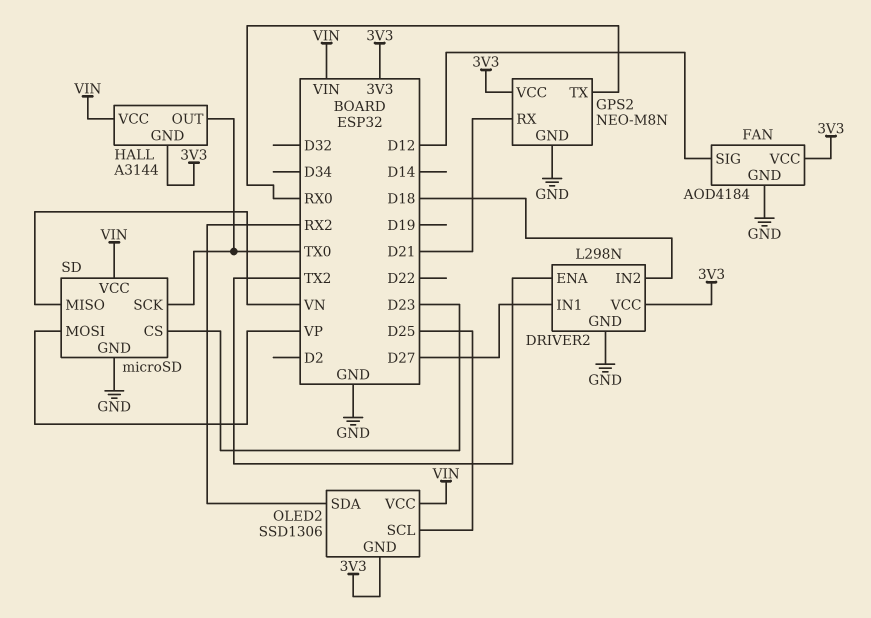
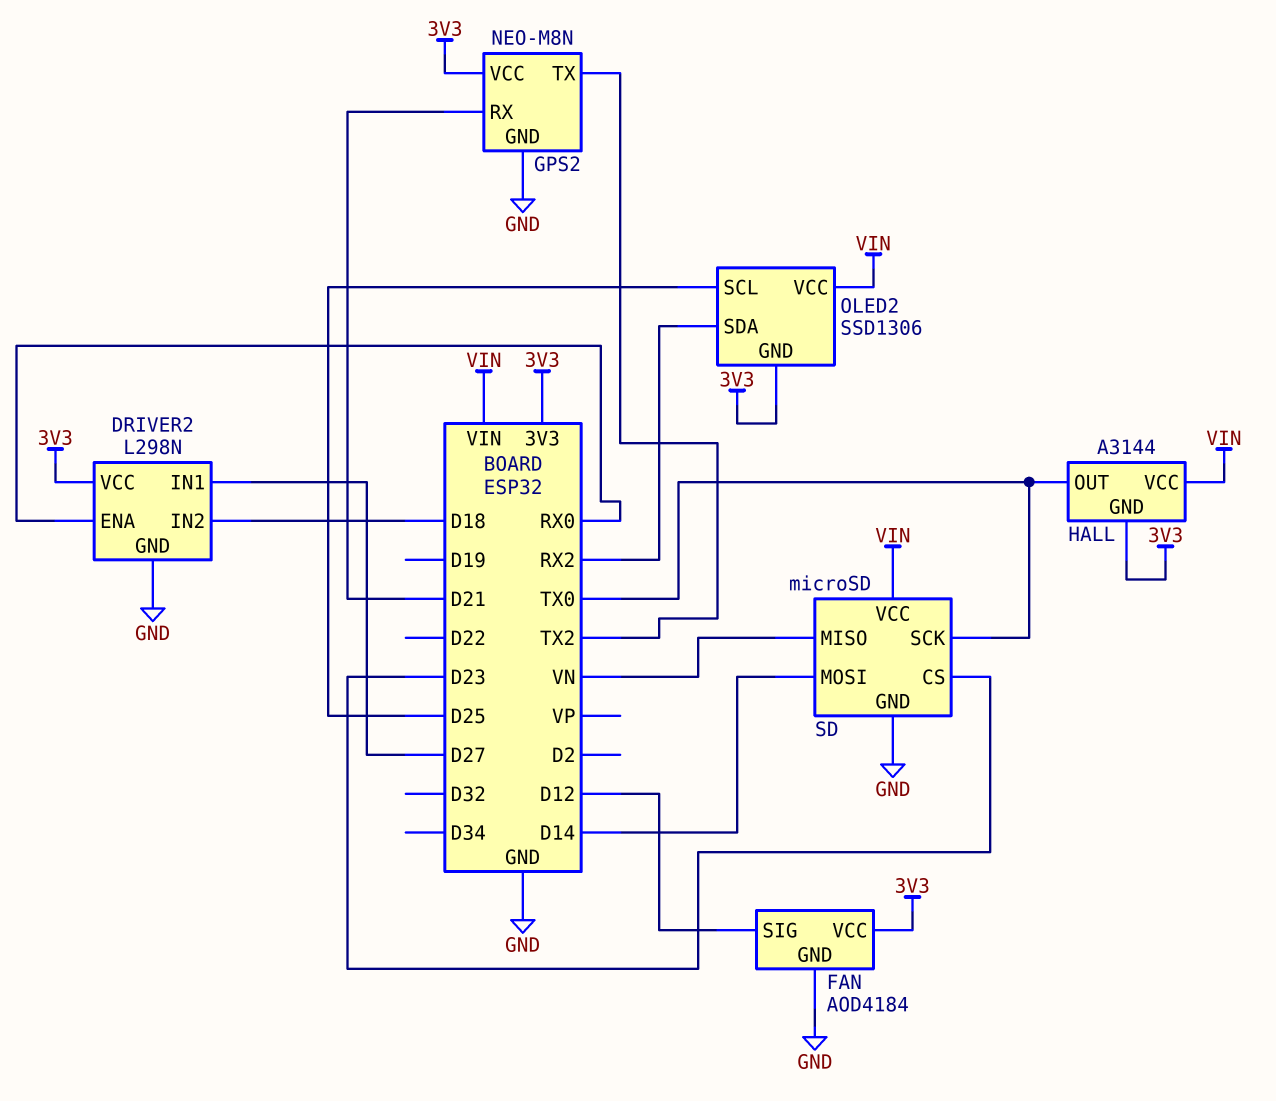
DRIVER2 pin ENA: TX2 -> RX0
GPS2 pin TX: RX0 -> TX2
SD pin MOSI: VP -> D14

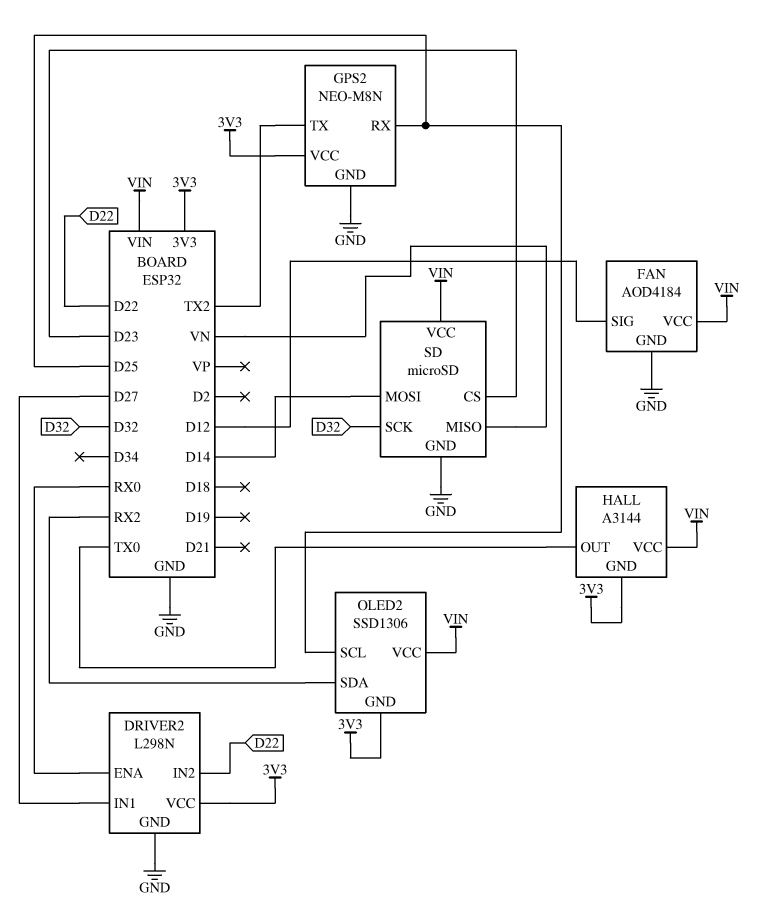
DRIVER2 pin IN2: D18 -> D22
FAN pin VCC: 3V3 -> VIN
GPS2 pin RX: D21 -> D25
SD pin SCK: TX0 -> D32

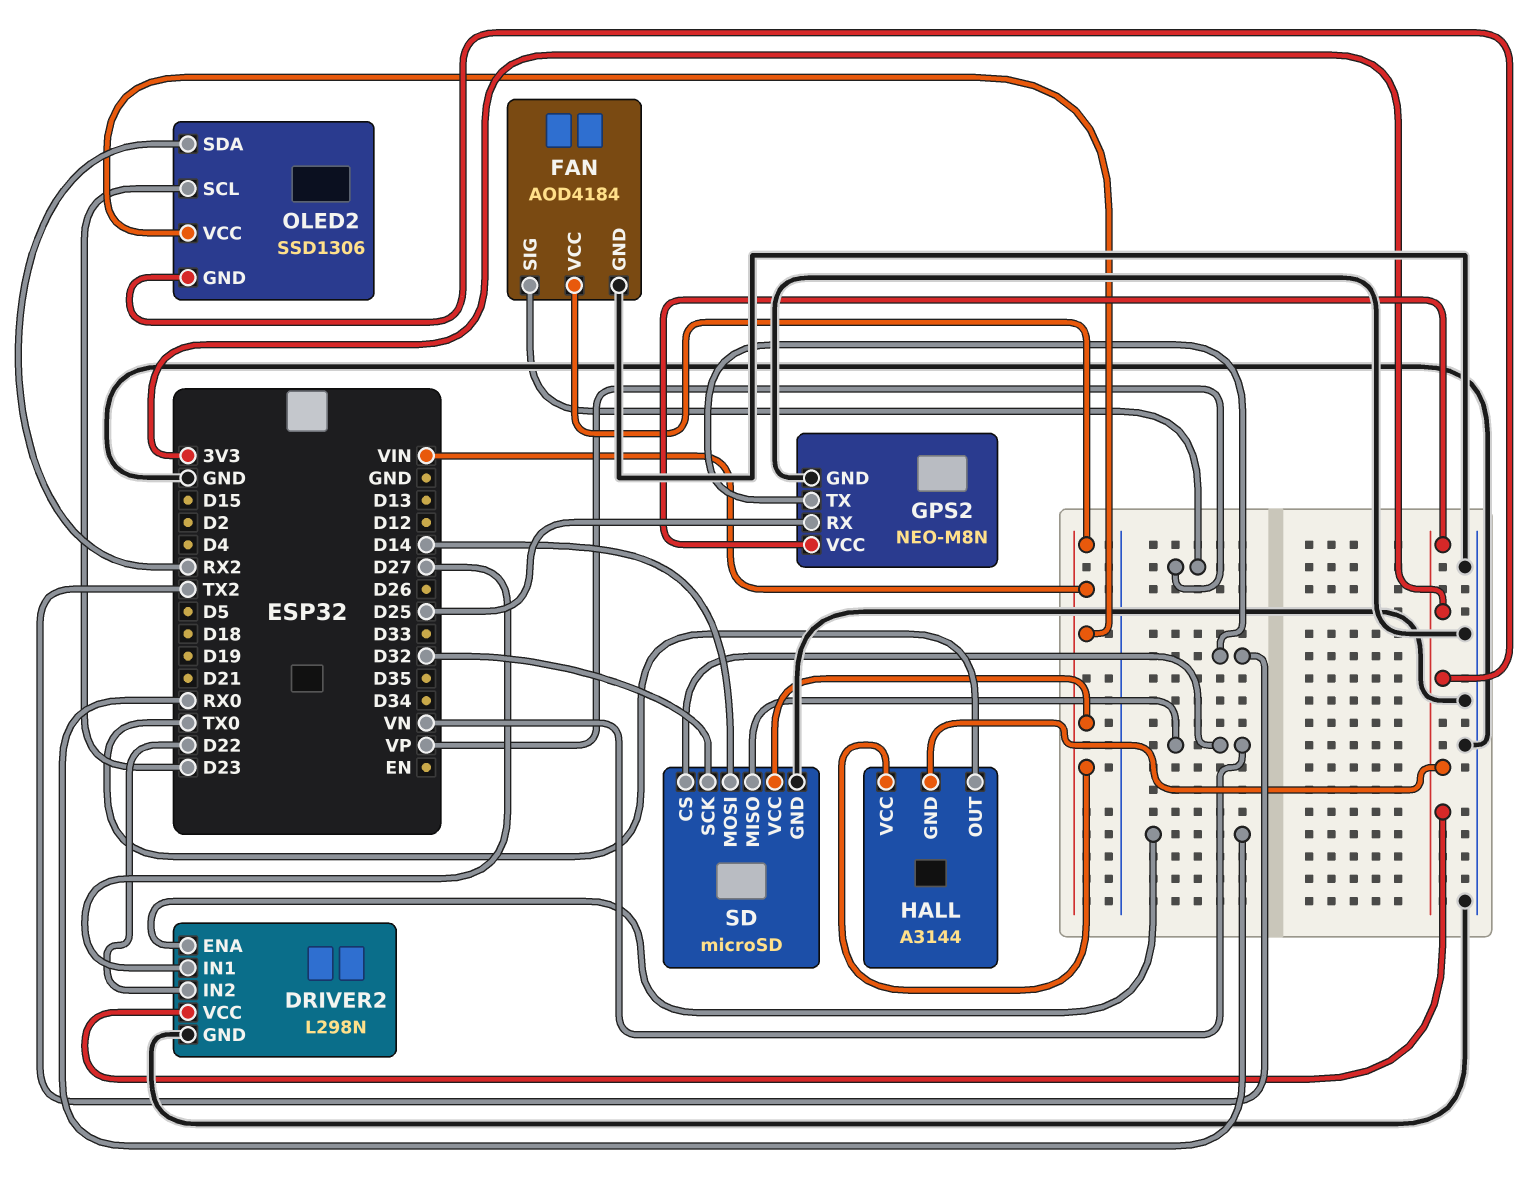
FAN pin SIG: D12 -> VP
OLED2 pin SCL: D25 -> D23
SD pin CS: D23 -> VN

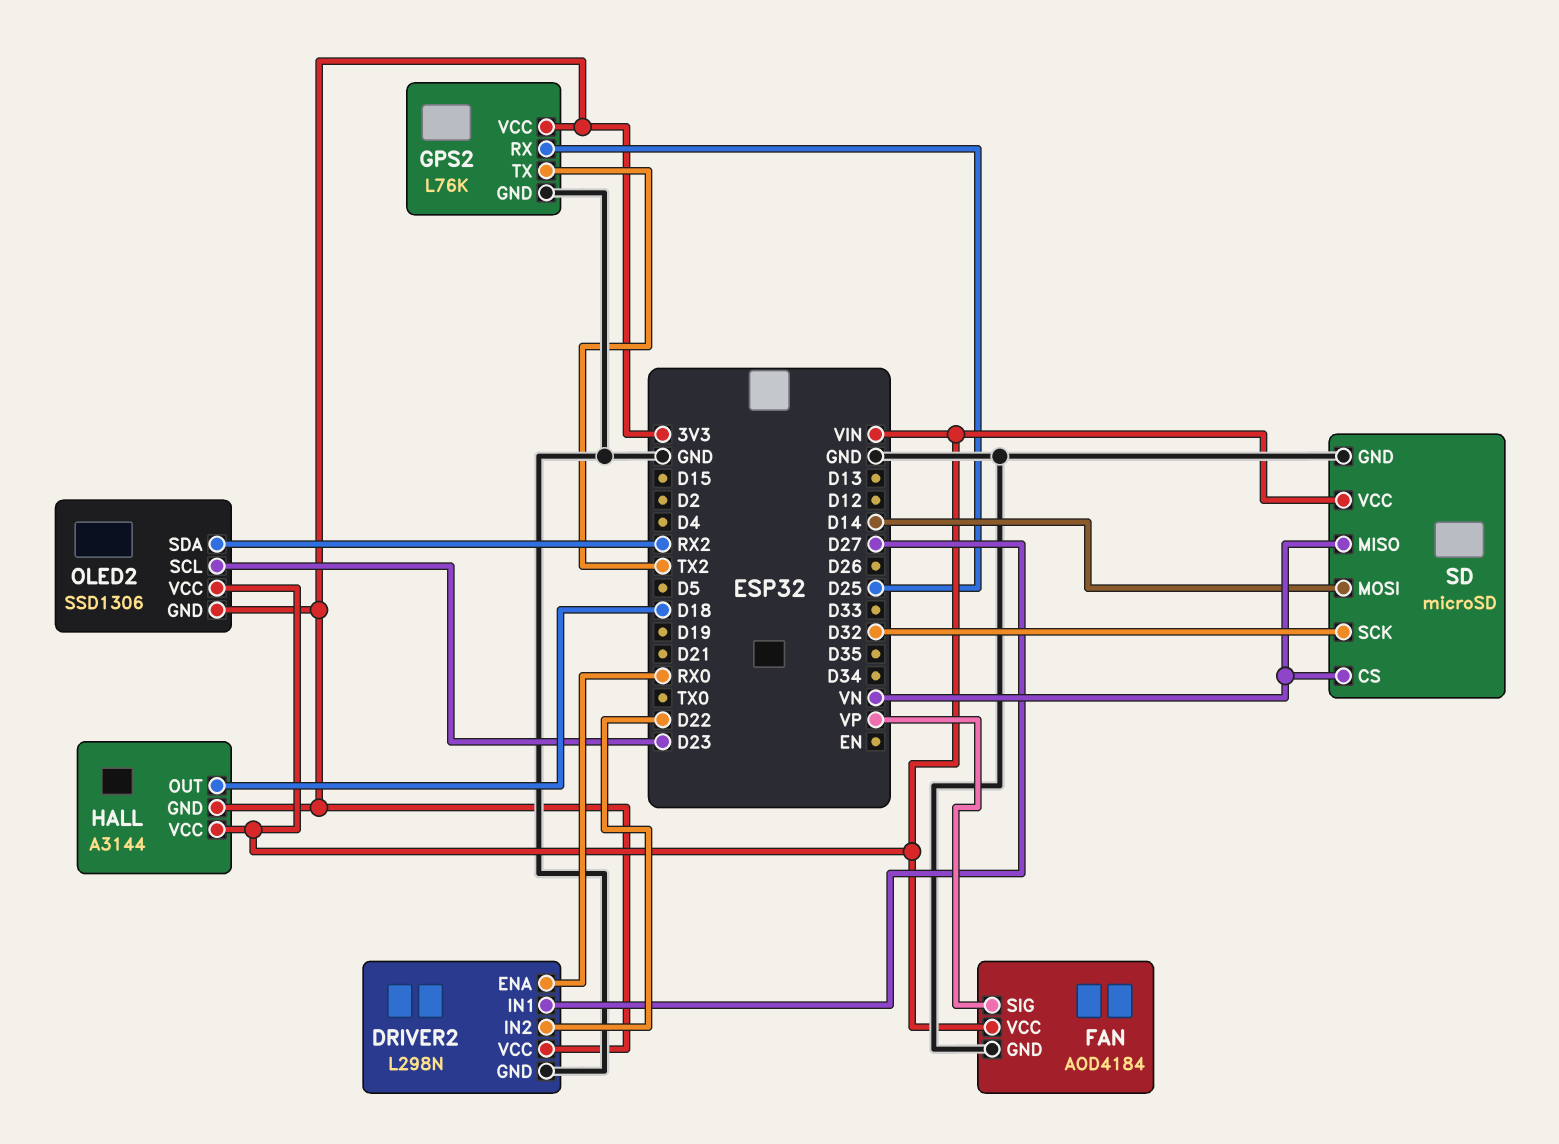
GPS2: NEO-M8N -> L76K
HALL pin OUT: TX0 -> D18

